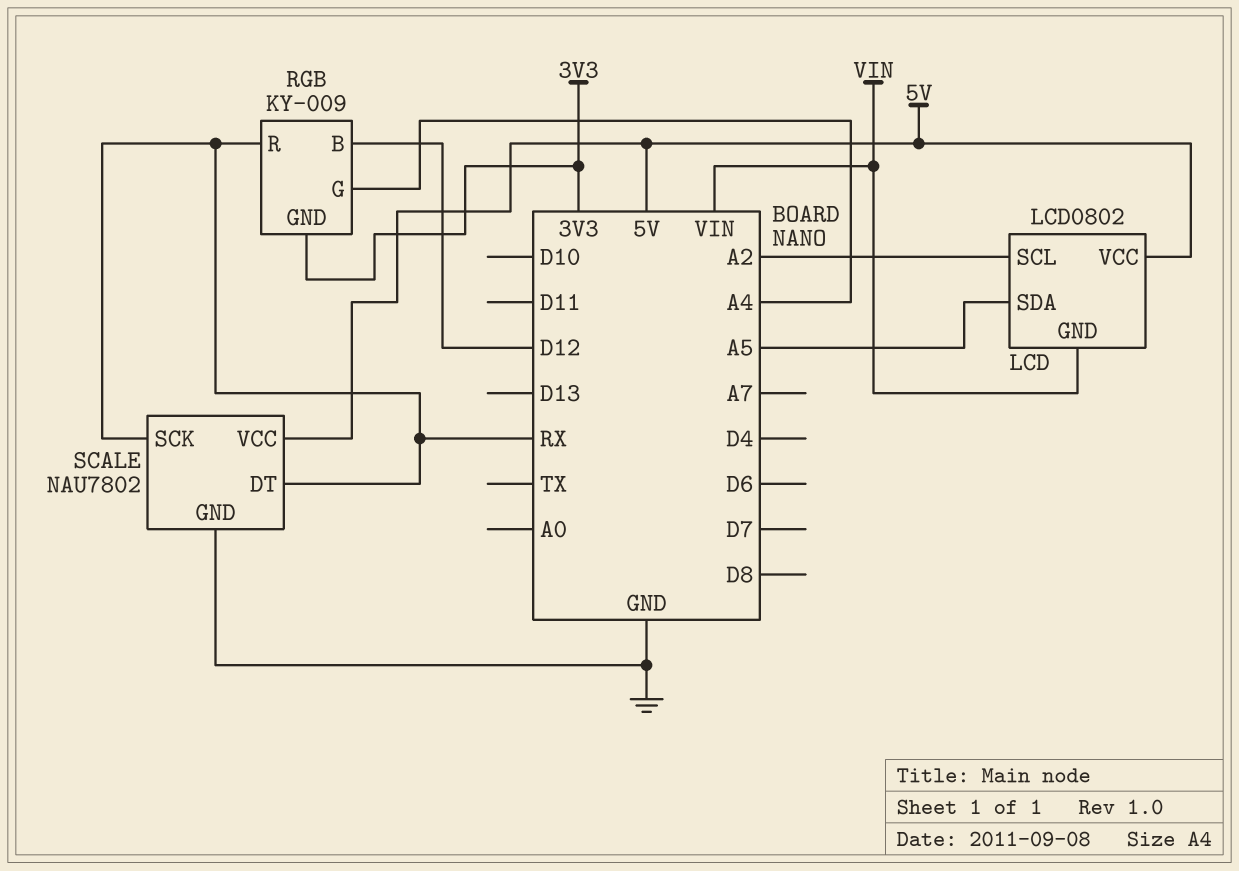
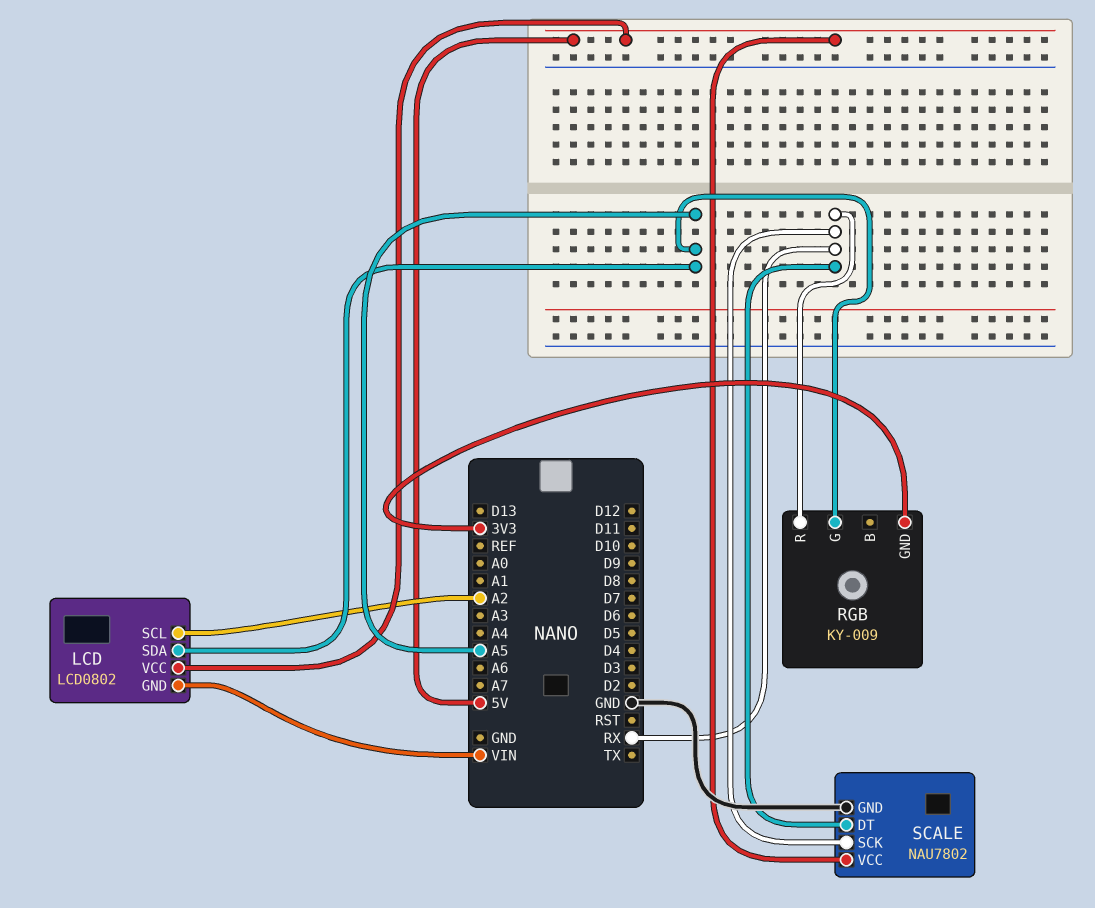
RGB pin B: D12 -> none
RGB pin G: A4 -> A5

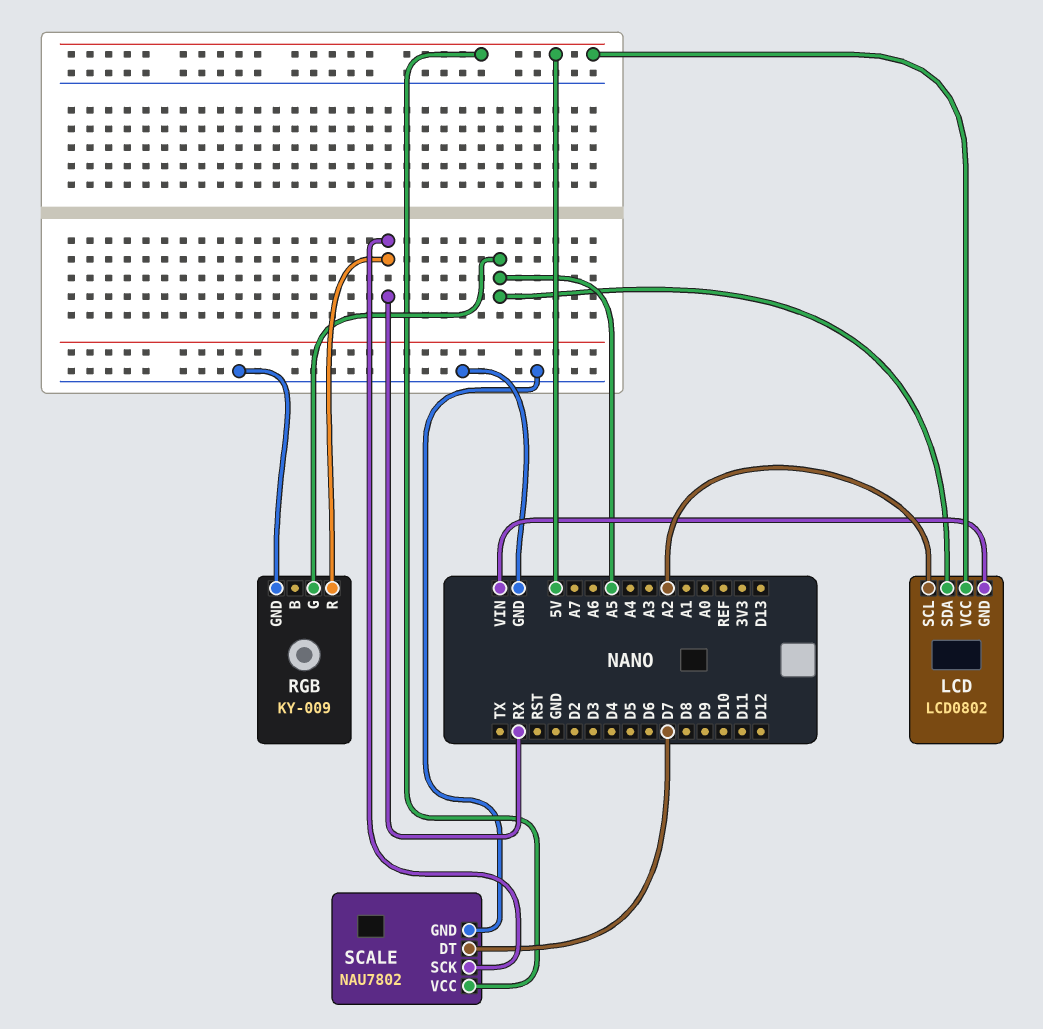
RGB pin GND: 3V3 -> GND
SCALE pin DT: RX -> D7

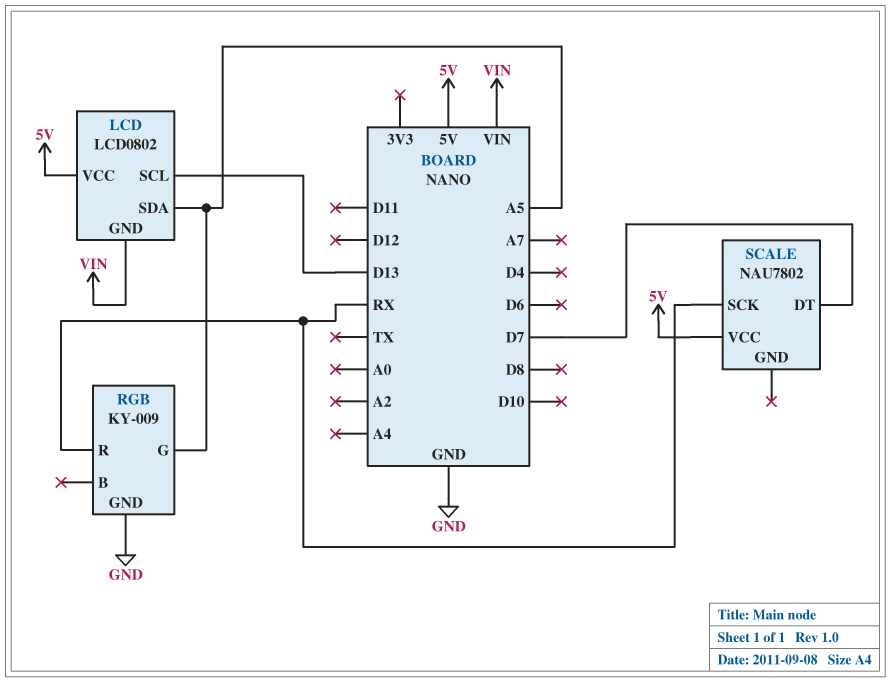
LCD pin SCL: A2 -> D13
SCALE pin GND: GND -> none

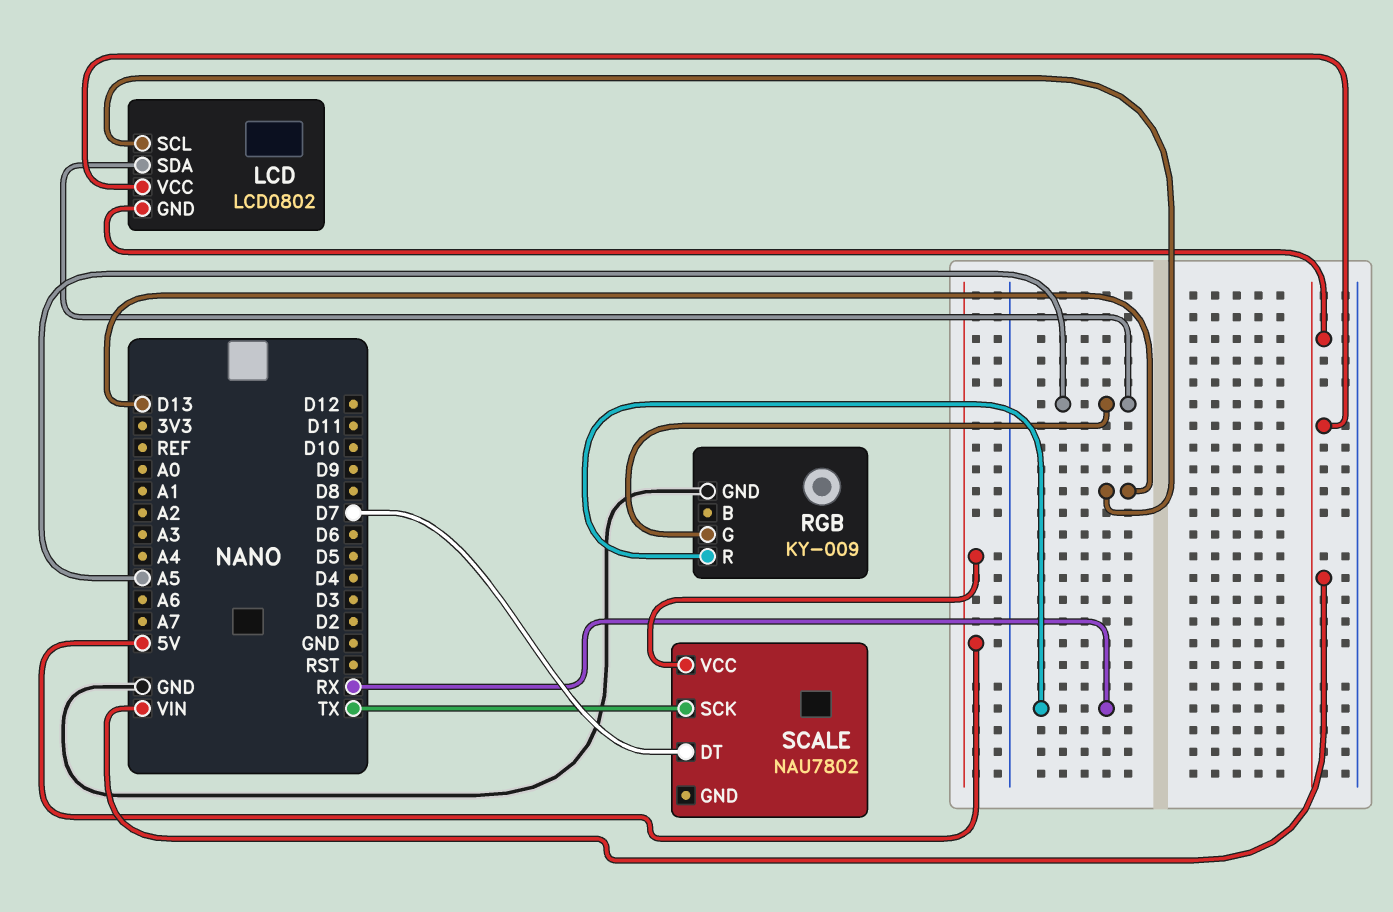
LCD pin VCC: 5V -> VIN
SCALE pin SCK: RX -> TX

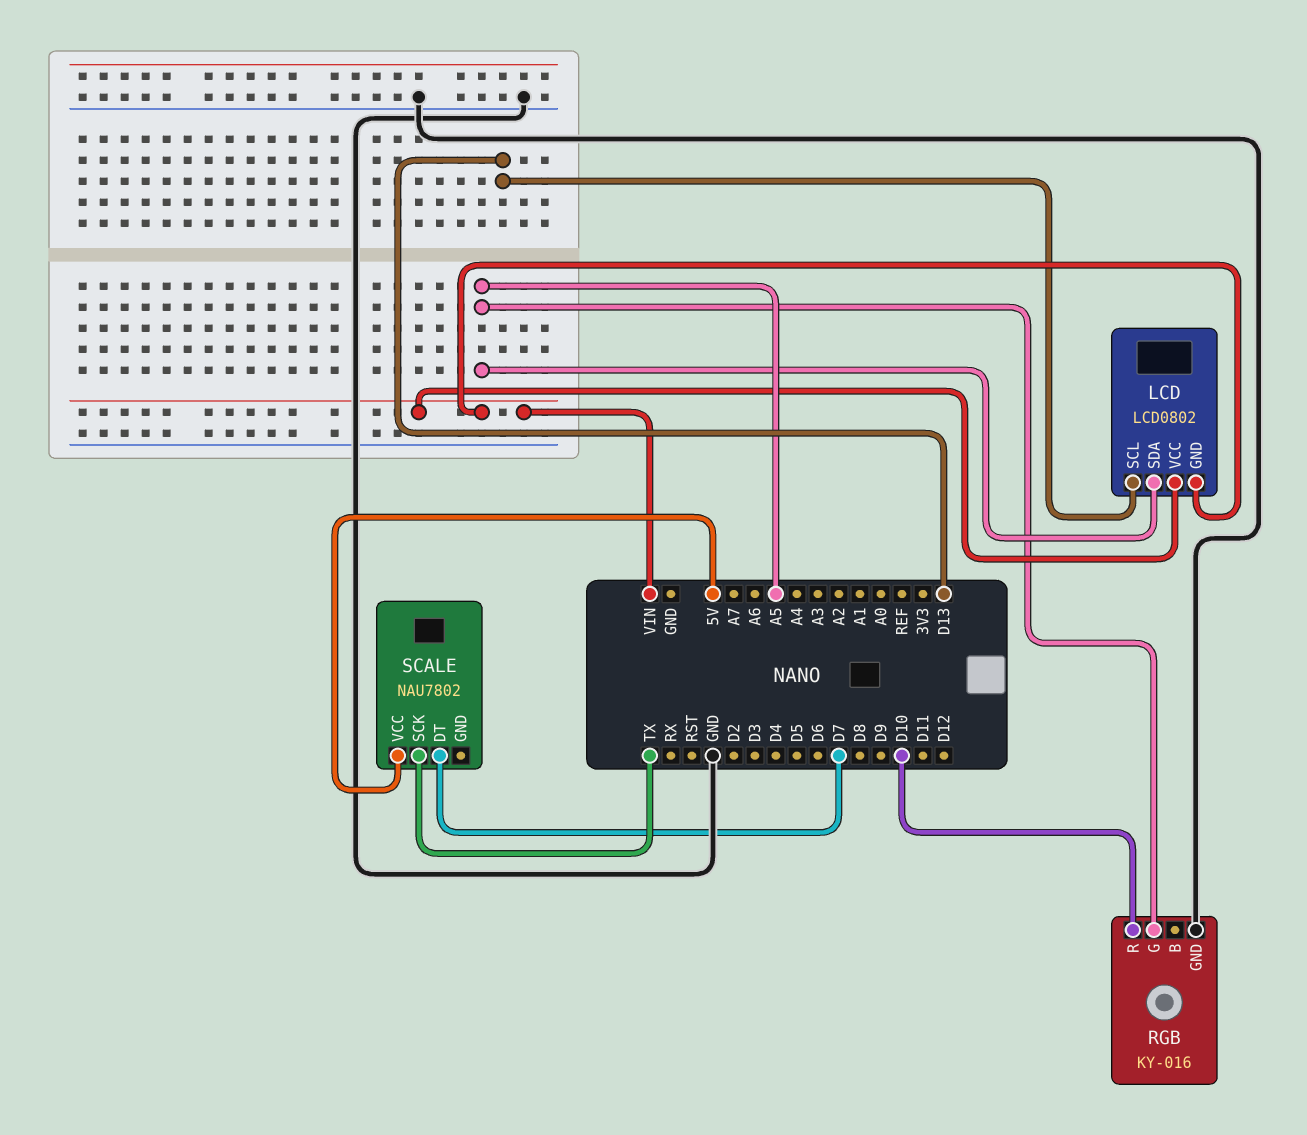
RGB: KY-009 -> KY-016
RGB pin R: RX -> D10

